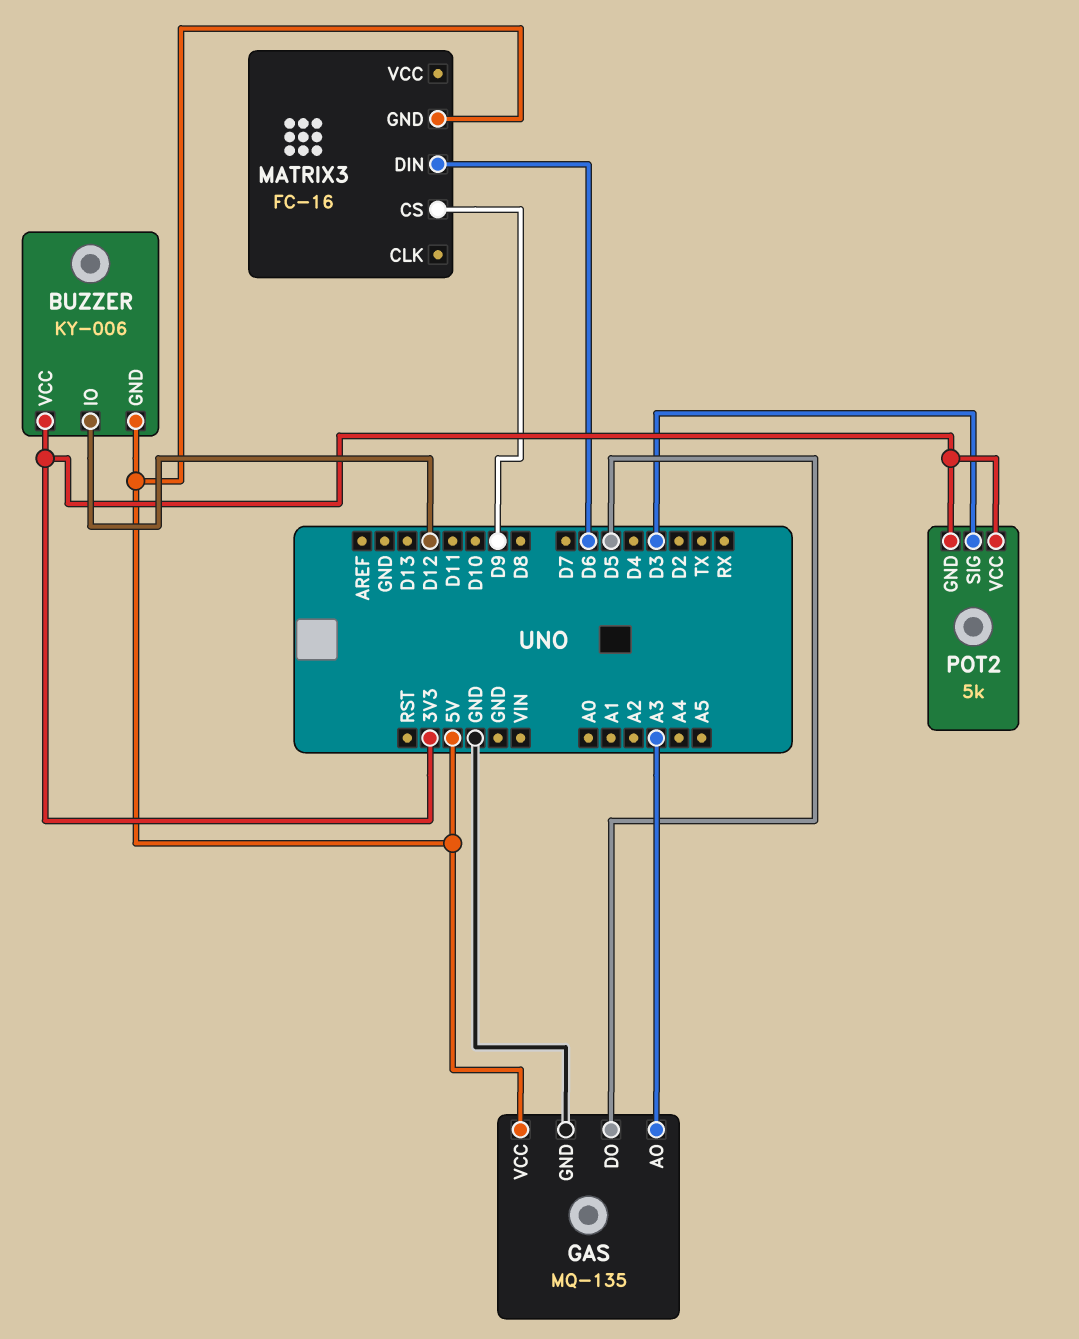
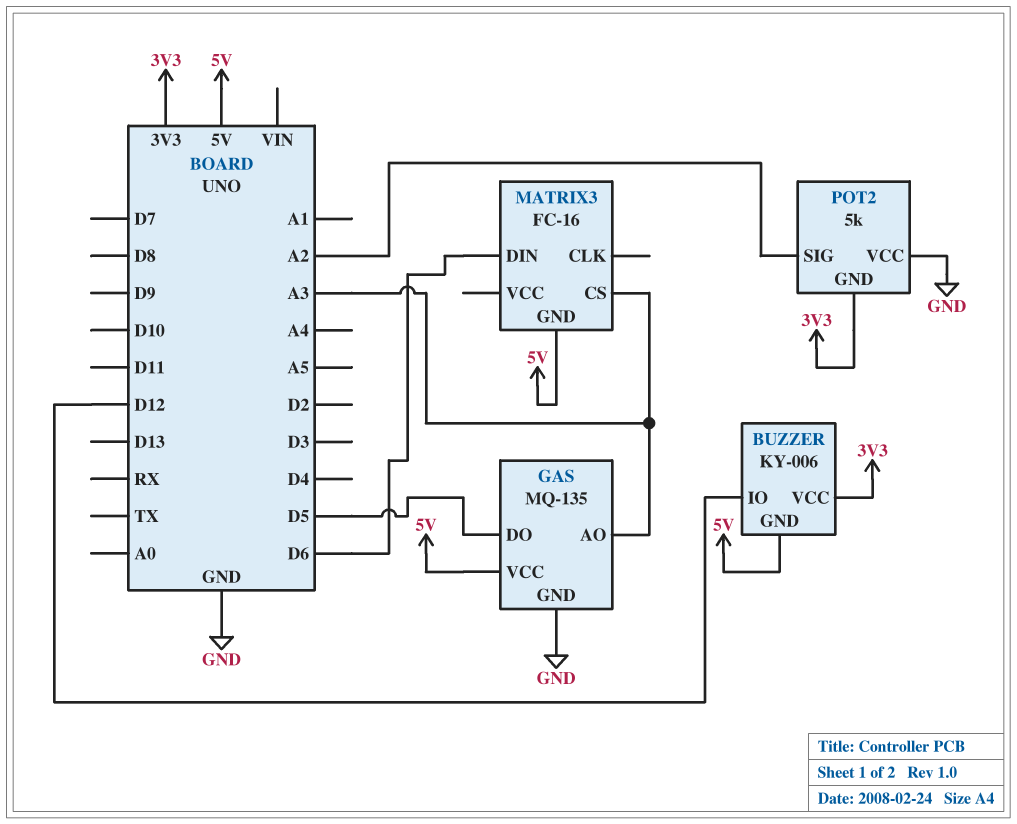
MATRIX3 pin CS: D9 -> A3
POT2 pin SIG: D3 -> A2
POT2 pin VCC: 3V3 -> GND

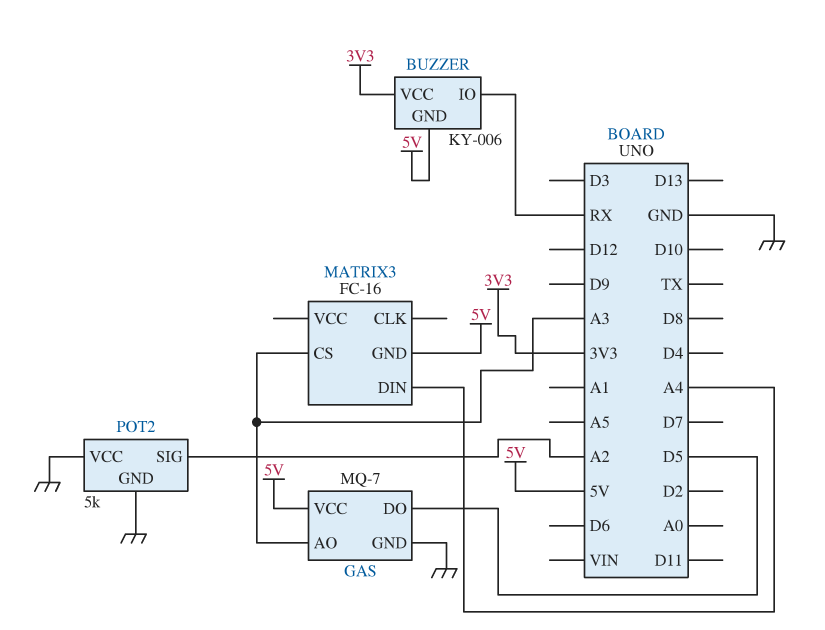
BUZZER pin IO: D12 -> RX
GAS: MQ-135 -> MQ-7
MATRIX3 pin DIN: D6 -> A4
POT2 pin GND: 3V3 -> GND

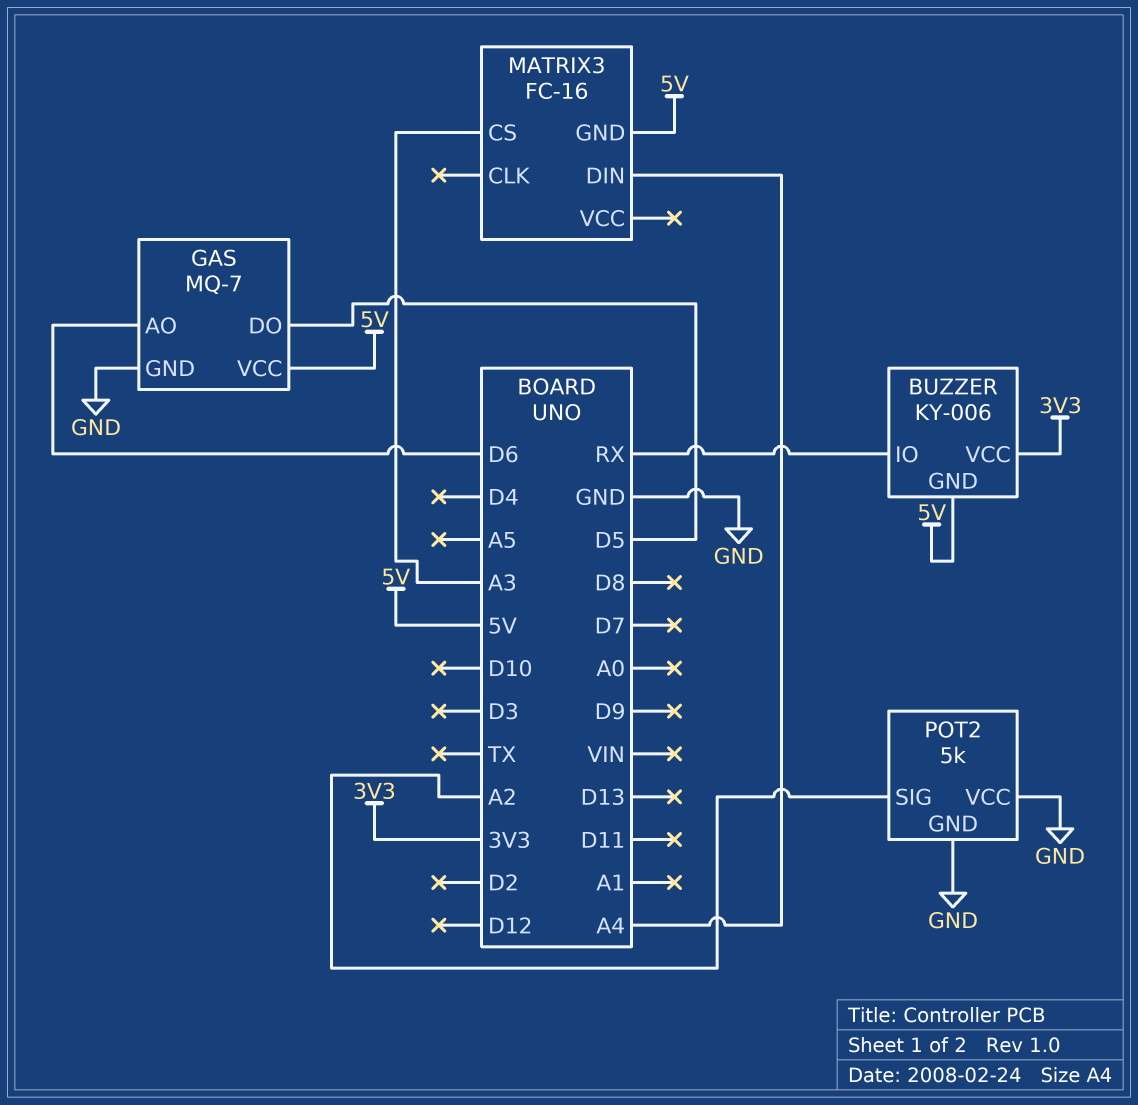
GAS pin AO: A3 -> D6

